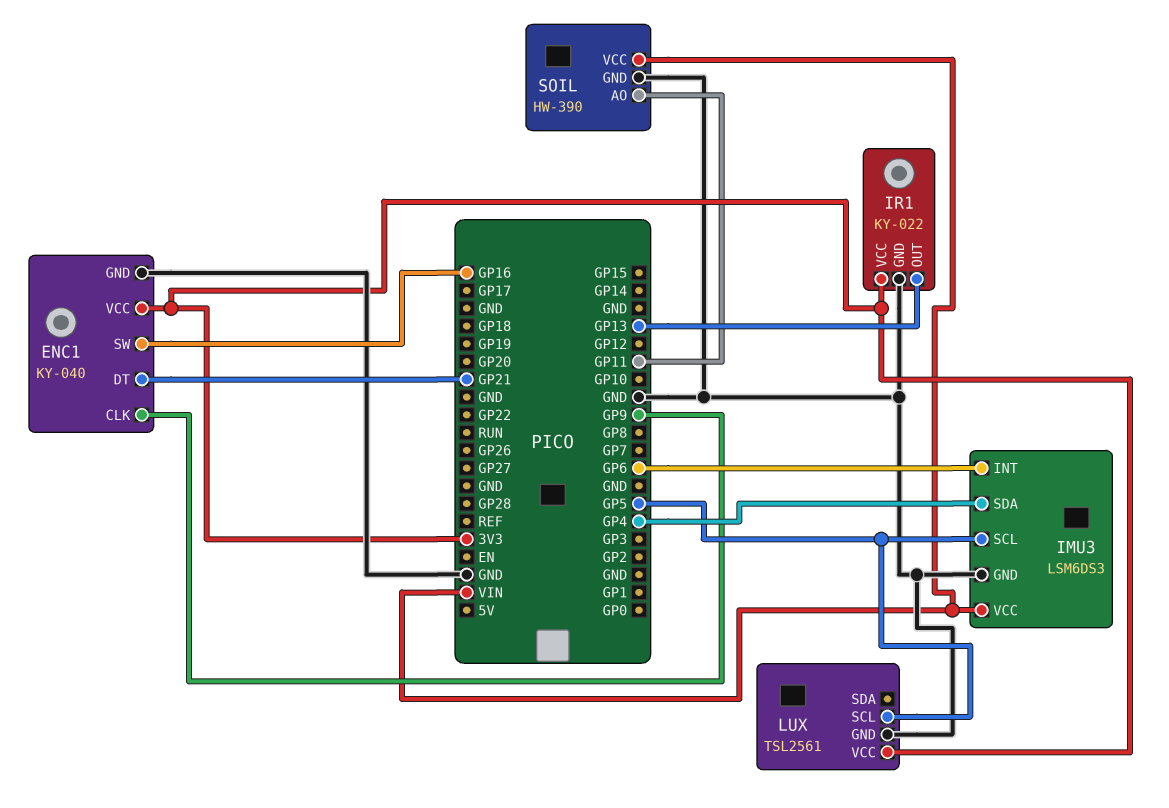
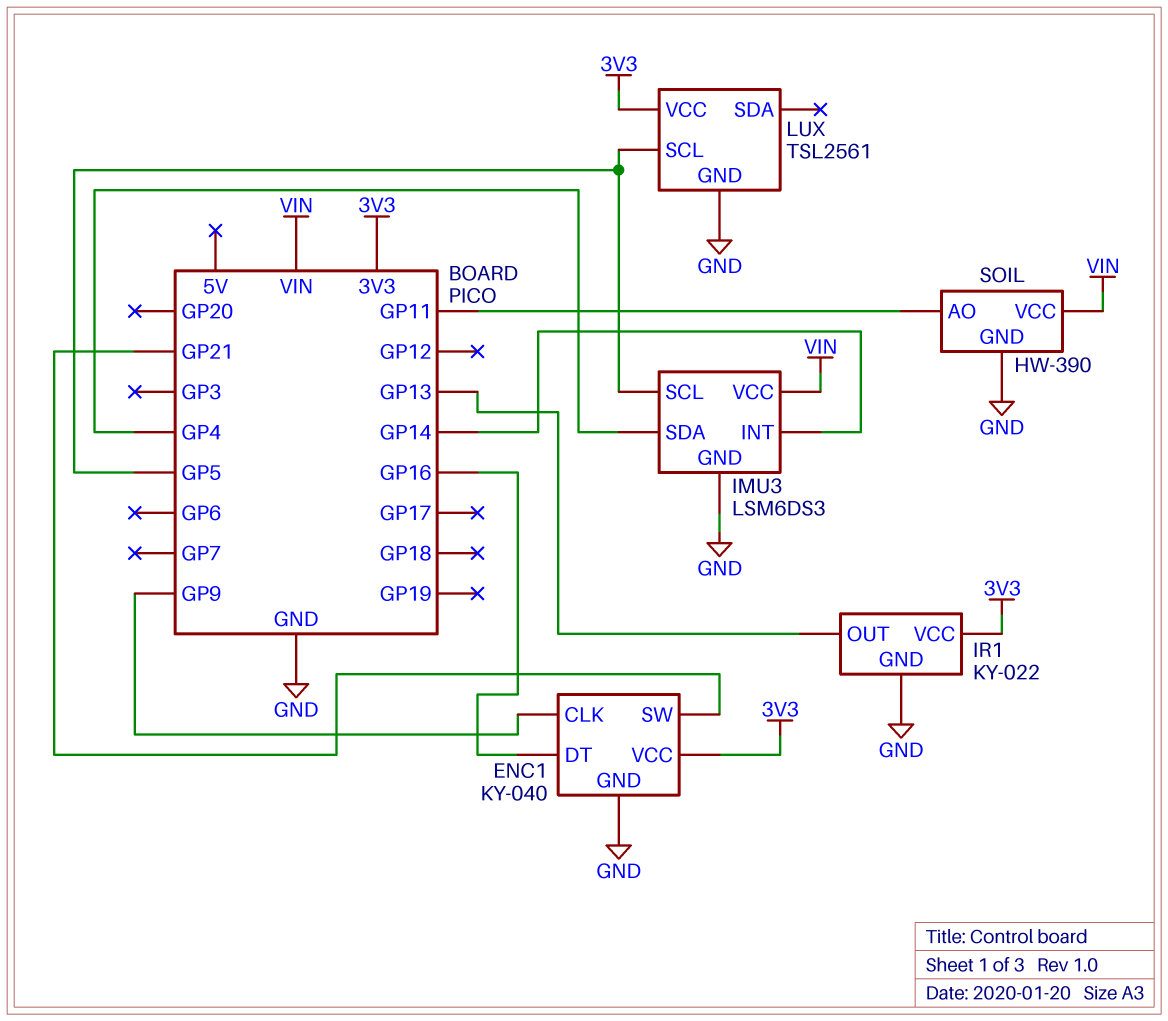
ENC1 pin DT: GP21 -> GP16
ENC1 pin SW: GP16 -> GP21
IMU3 pin INT: GP6 -> GP14

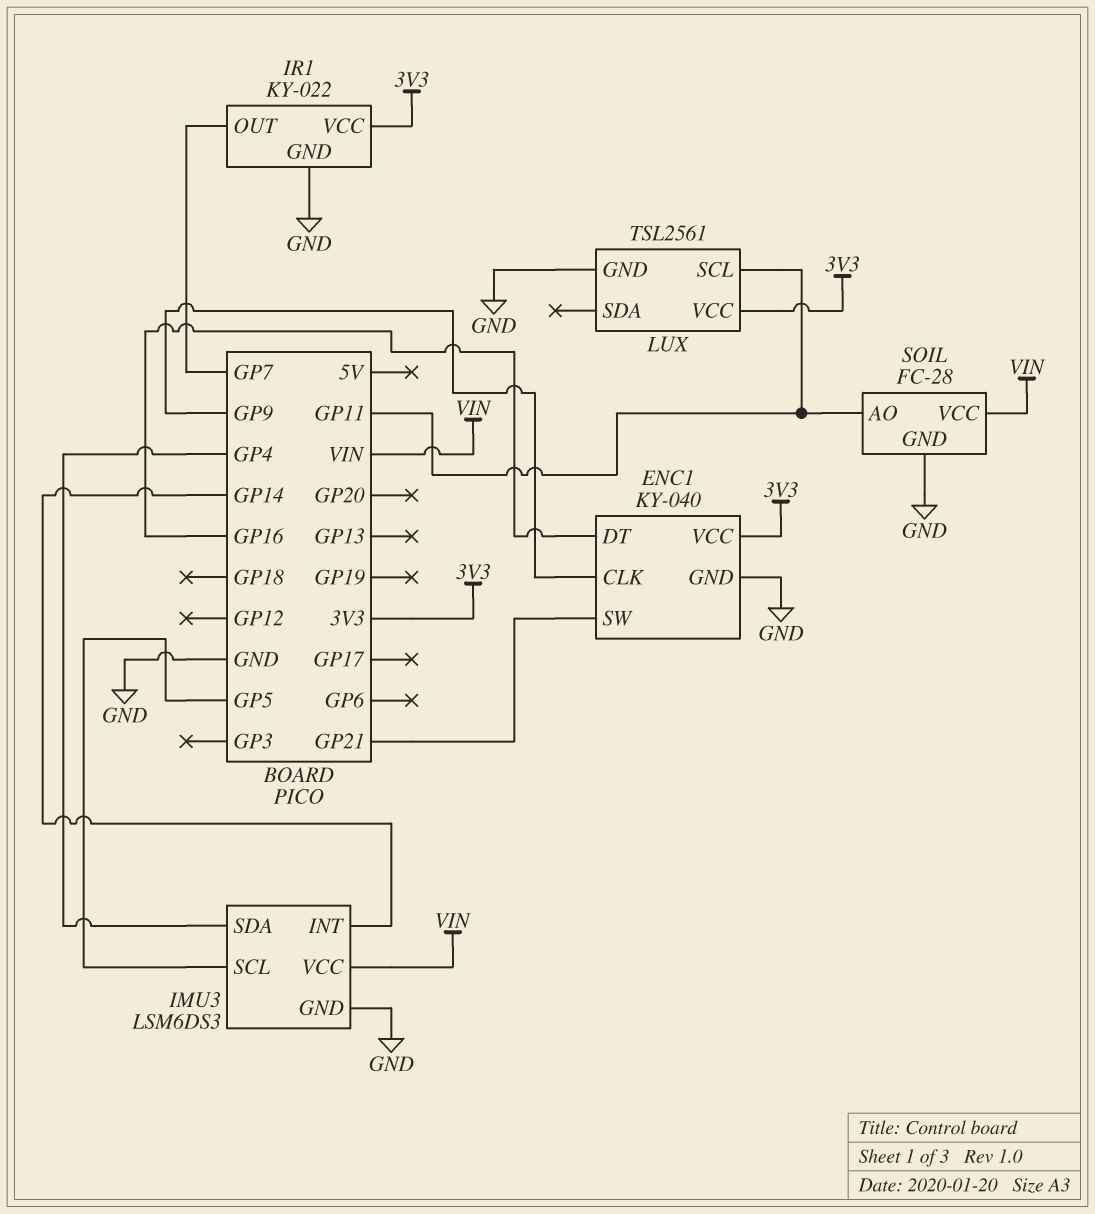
IR1 pin OUT: GP13 -> GP7
LUX pin SCL: GP5 -> GP11
SOIL: HW-390 -> FC-28

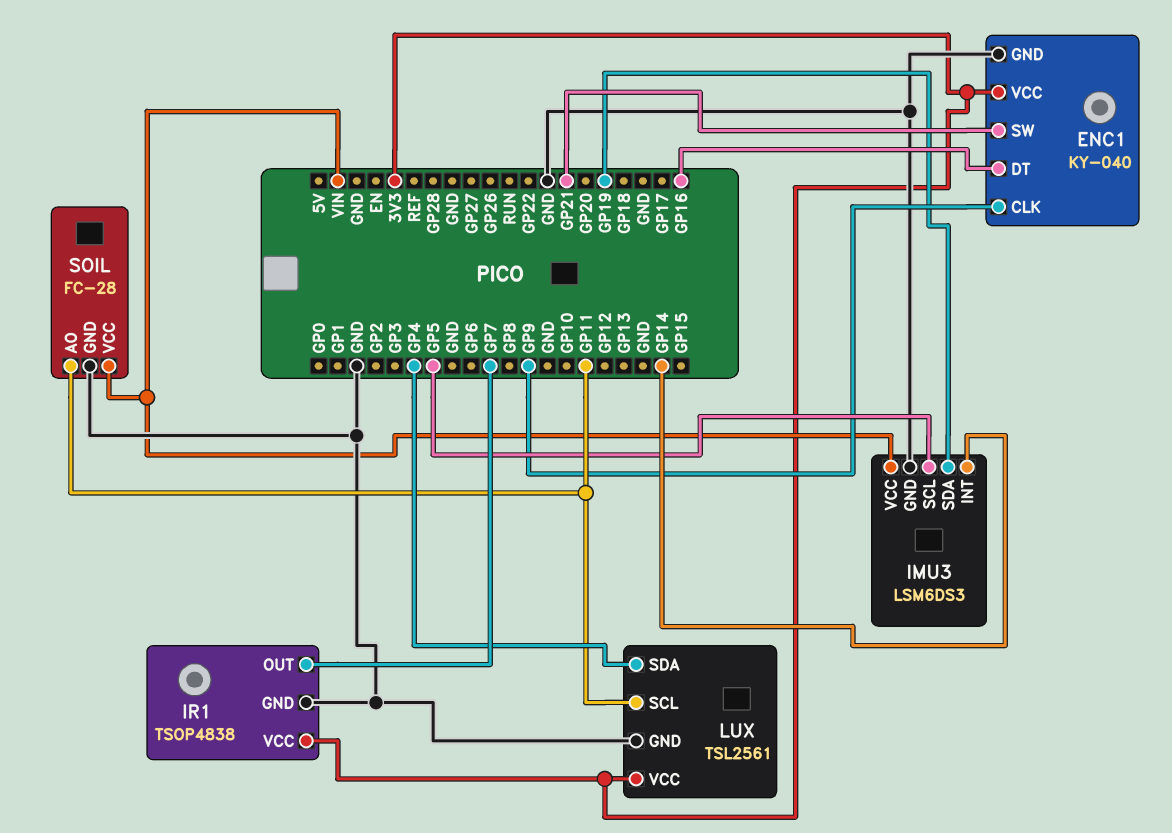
IMU3 pin SDA: GP4 -> GP19
IR1: KY-022 -> TSOP4838
LUX pin SDA: none -> GP4

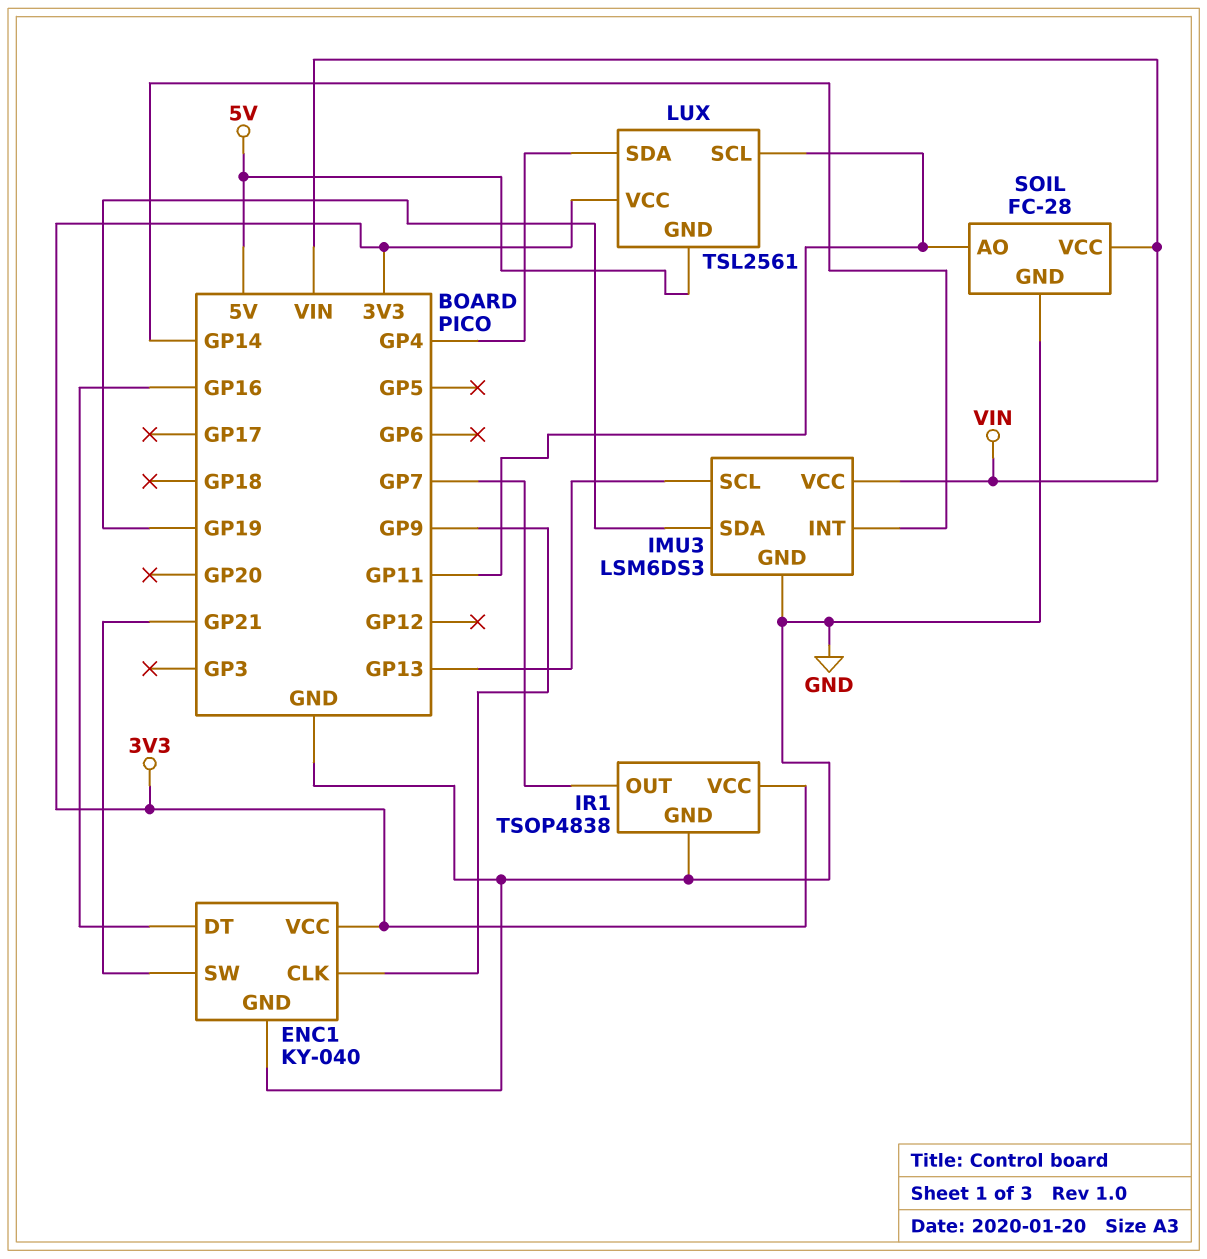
IMU3 pin SCL: GP5 -> GP13
LUX pin GND: GND -> 5V

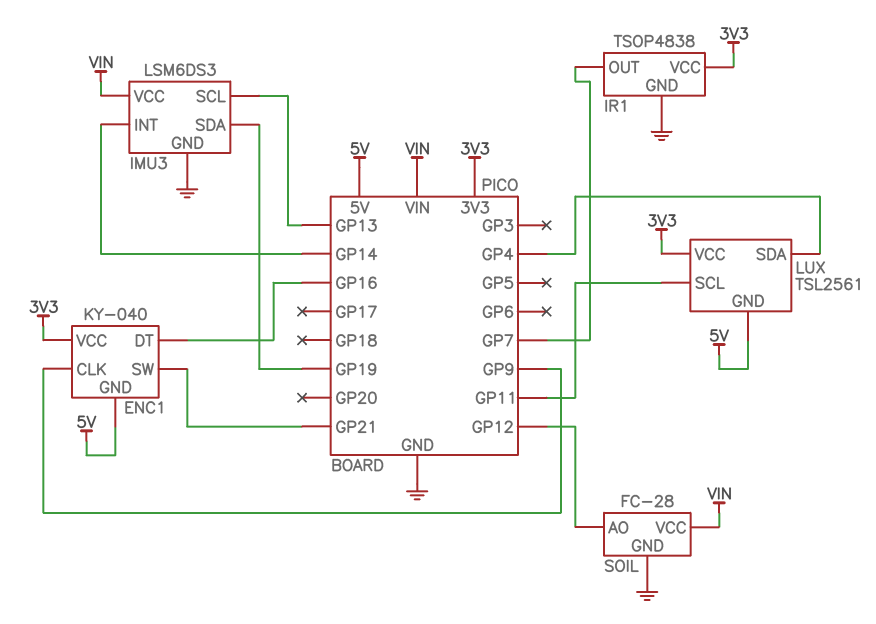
ENC1 pin GND: GND -> 5V
SOIL pin AO: GP11 -> GP12

